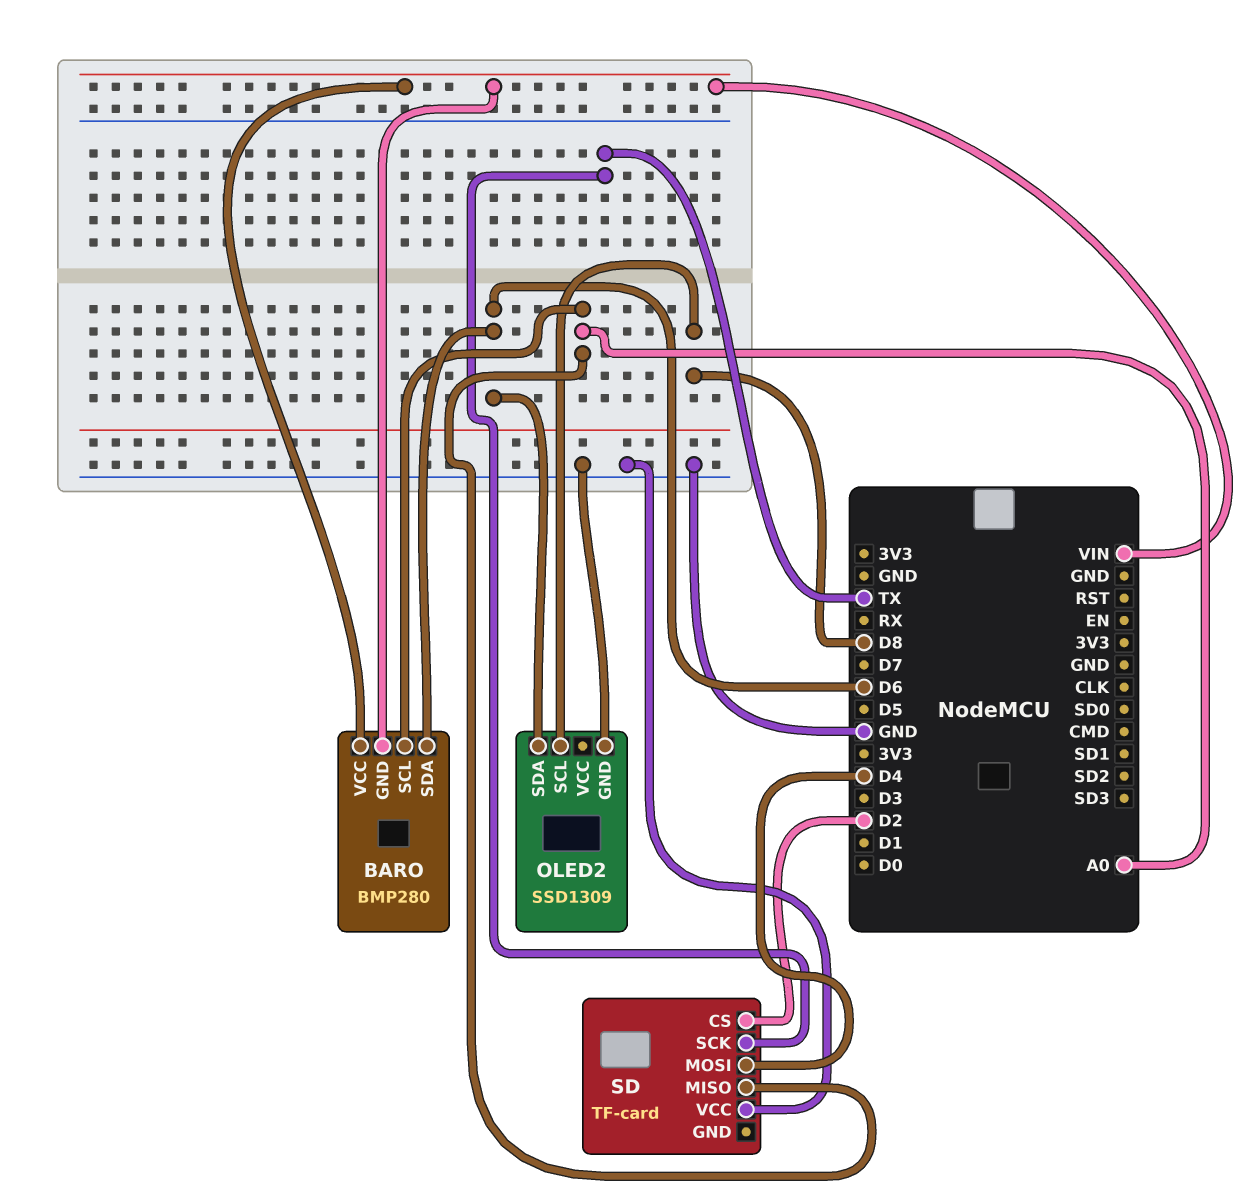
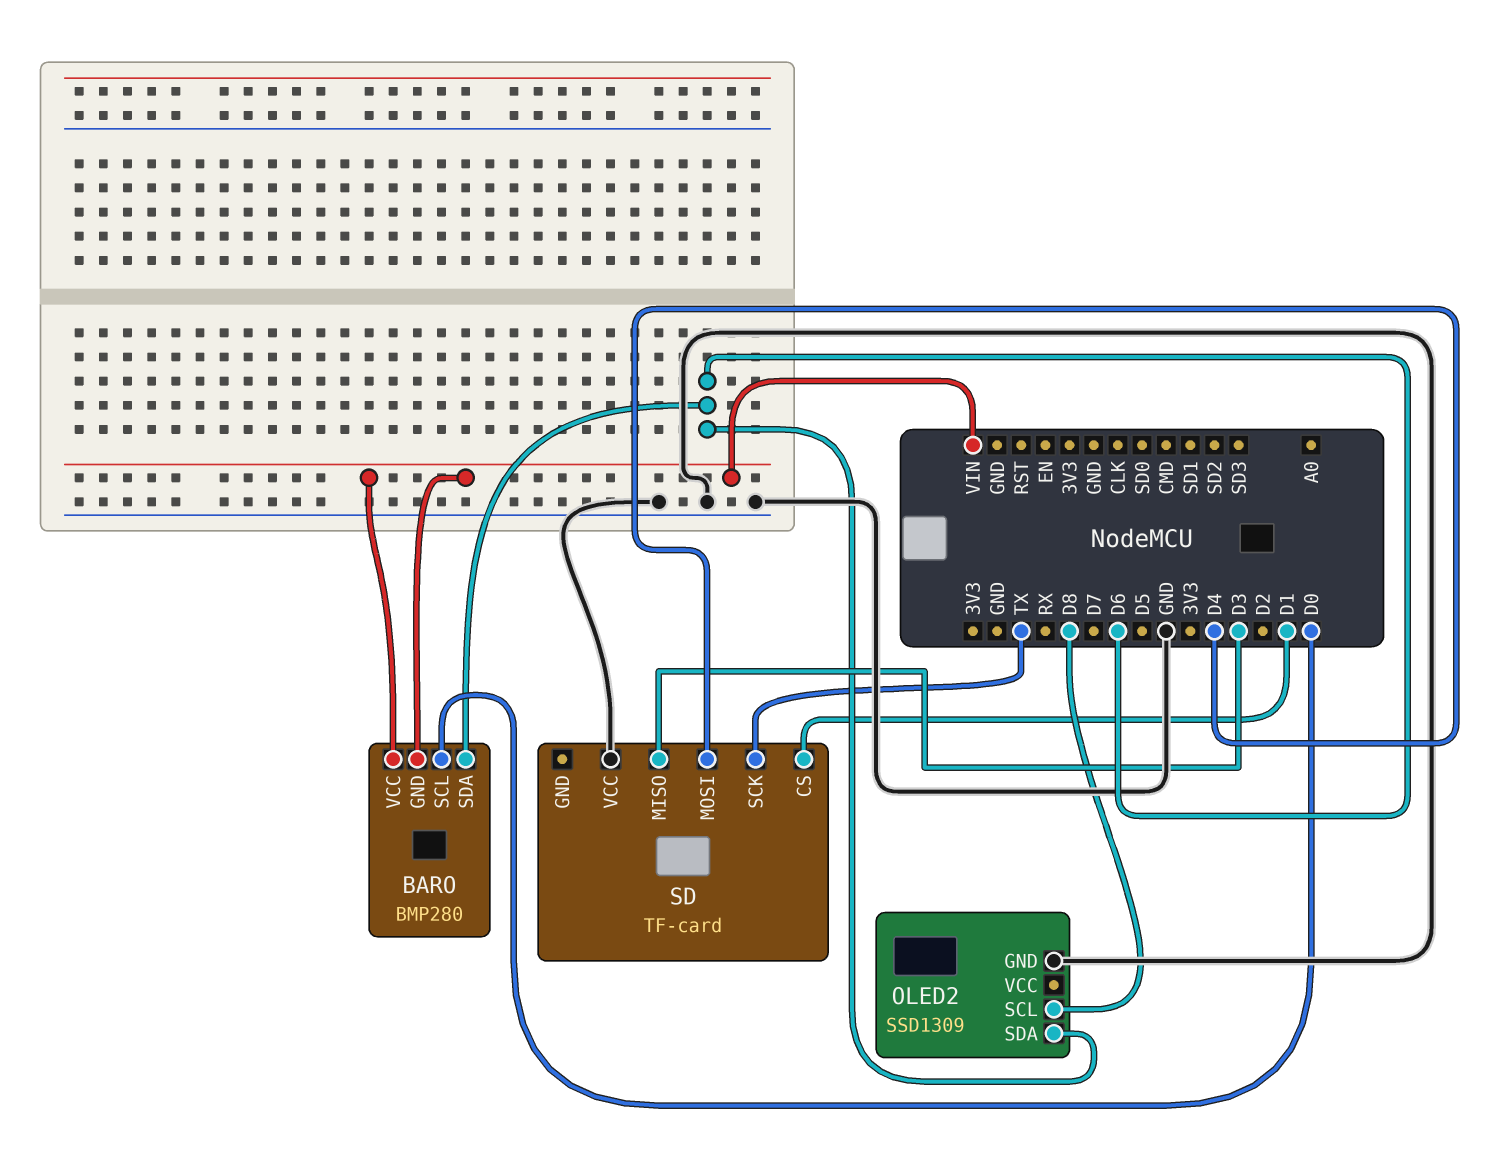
BARO pin SCL: A0 -> D0
SD pin CS: D2 -> D1
SD pin MISO: A0 -> D3

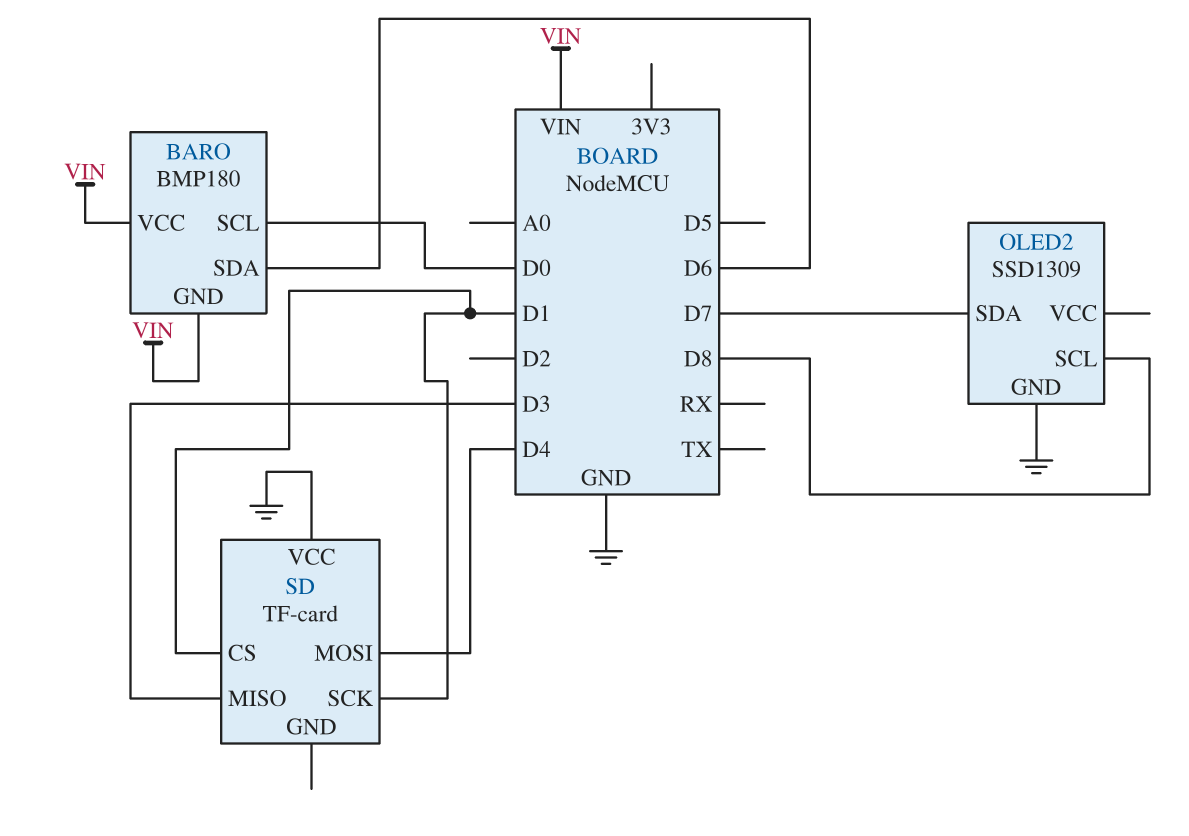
BARO: BMP280 -> BMP180
OLED2 pin SDA: D6 -> D7
SD pin SCK: TX -> D1

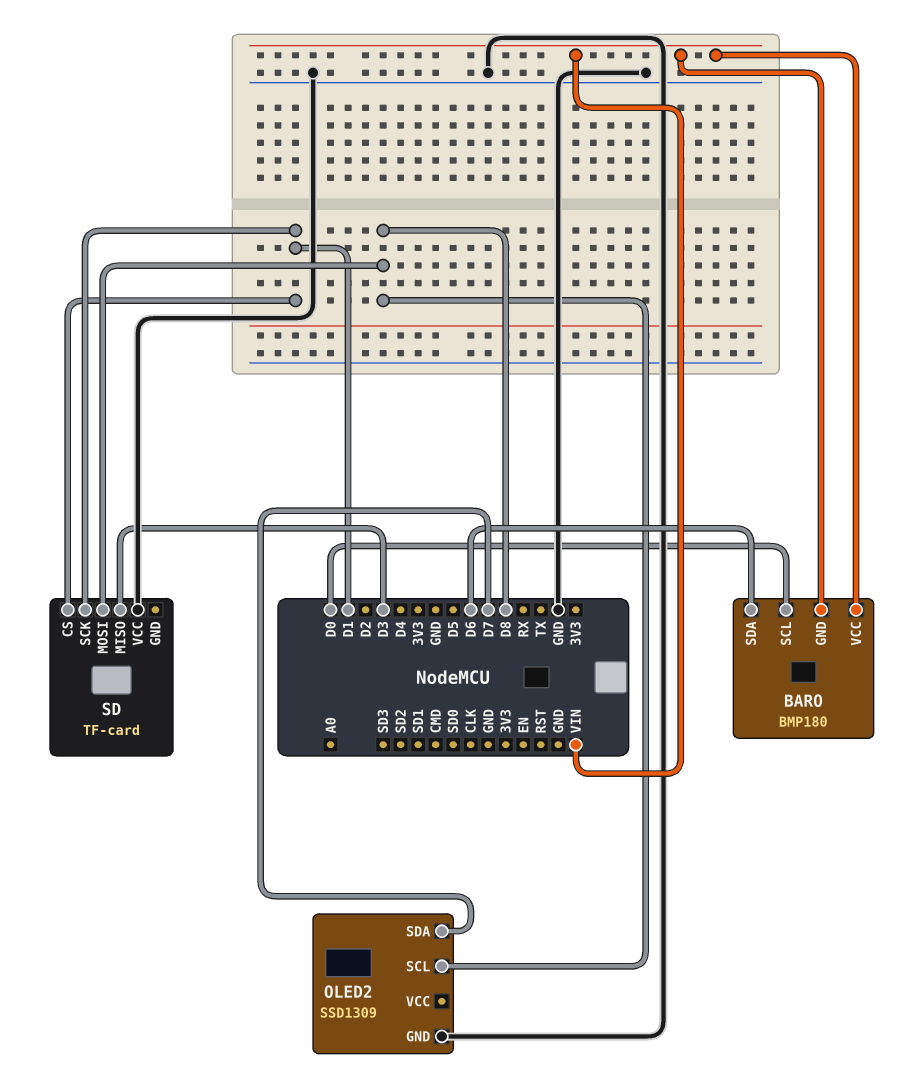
SD pin MOSI: D4 -> D8

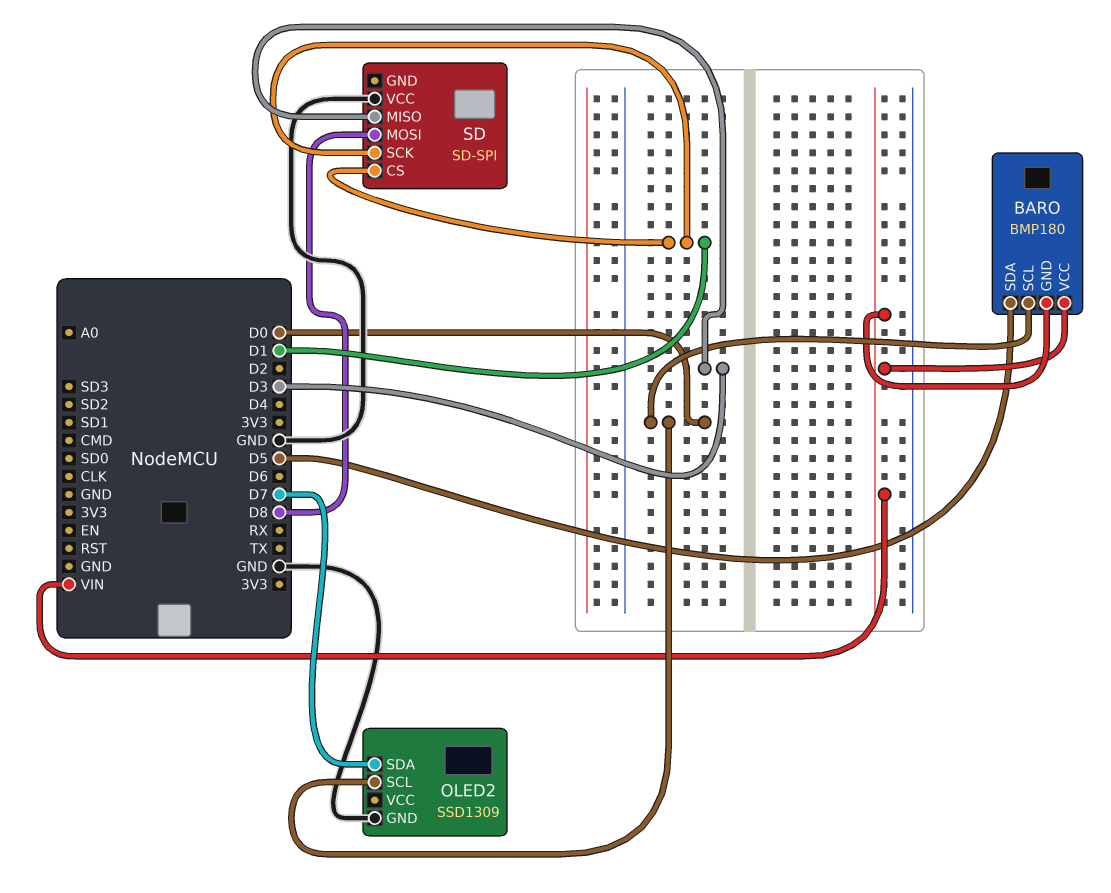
BARO pin SDA: D6 -> D5
OLED2 pin SCL: D8 -> D0
SD: TF-card -> SD-SPI

